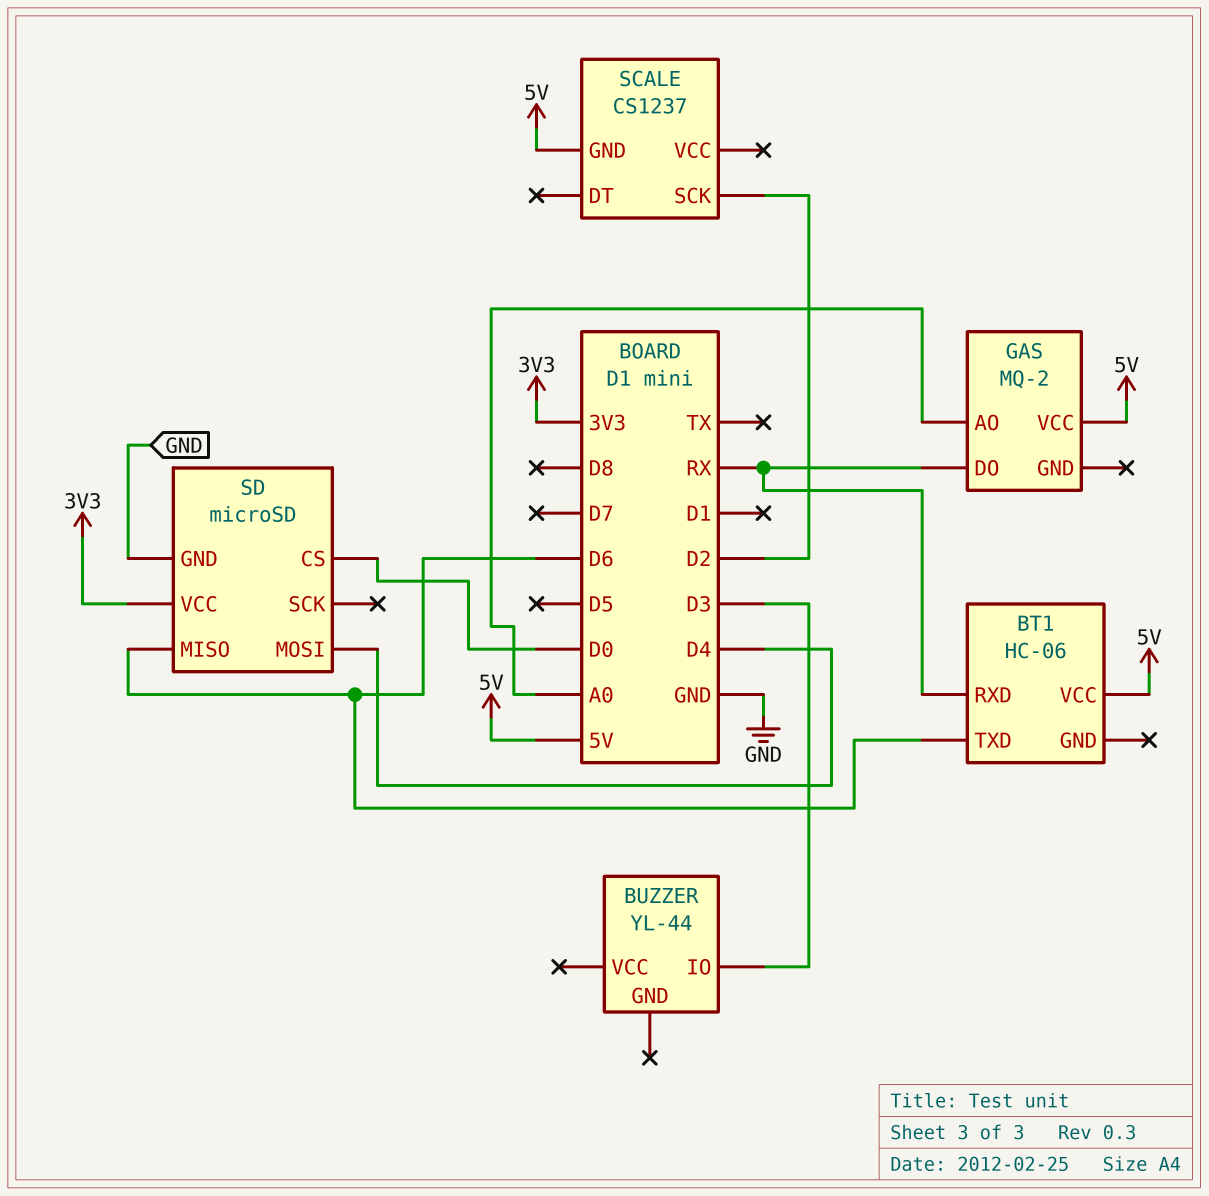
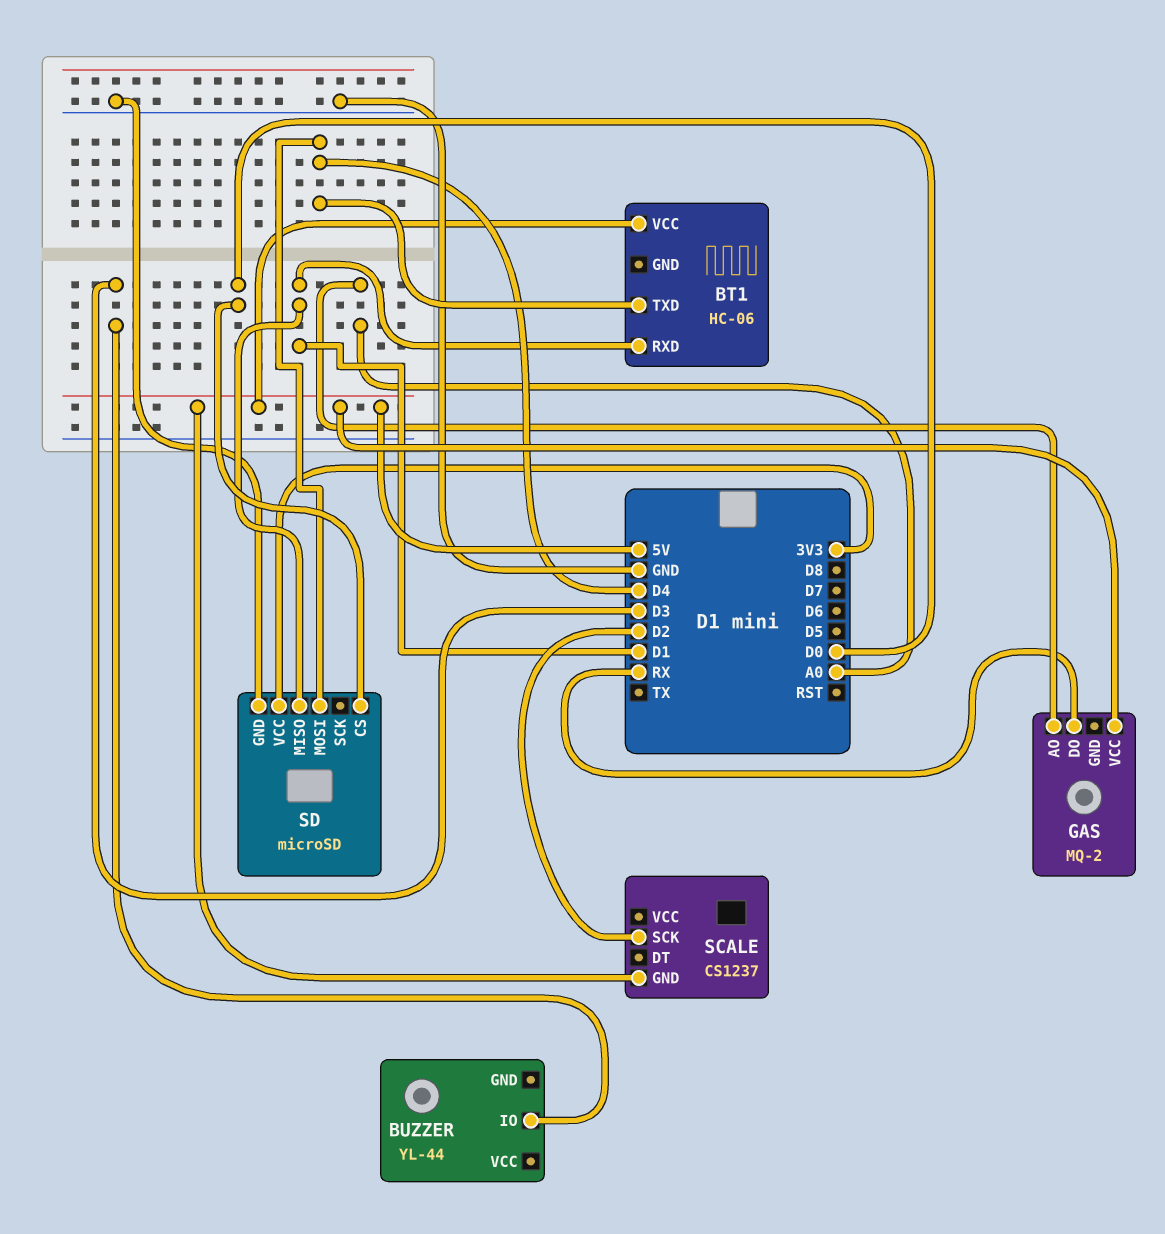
BT1 pin RXD: RX -> D1
BT1 pin TXD: D6 -> D4
SD pin MISO: D6 -> D1

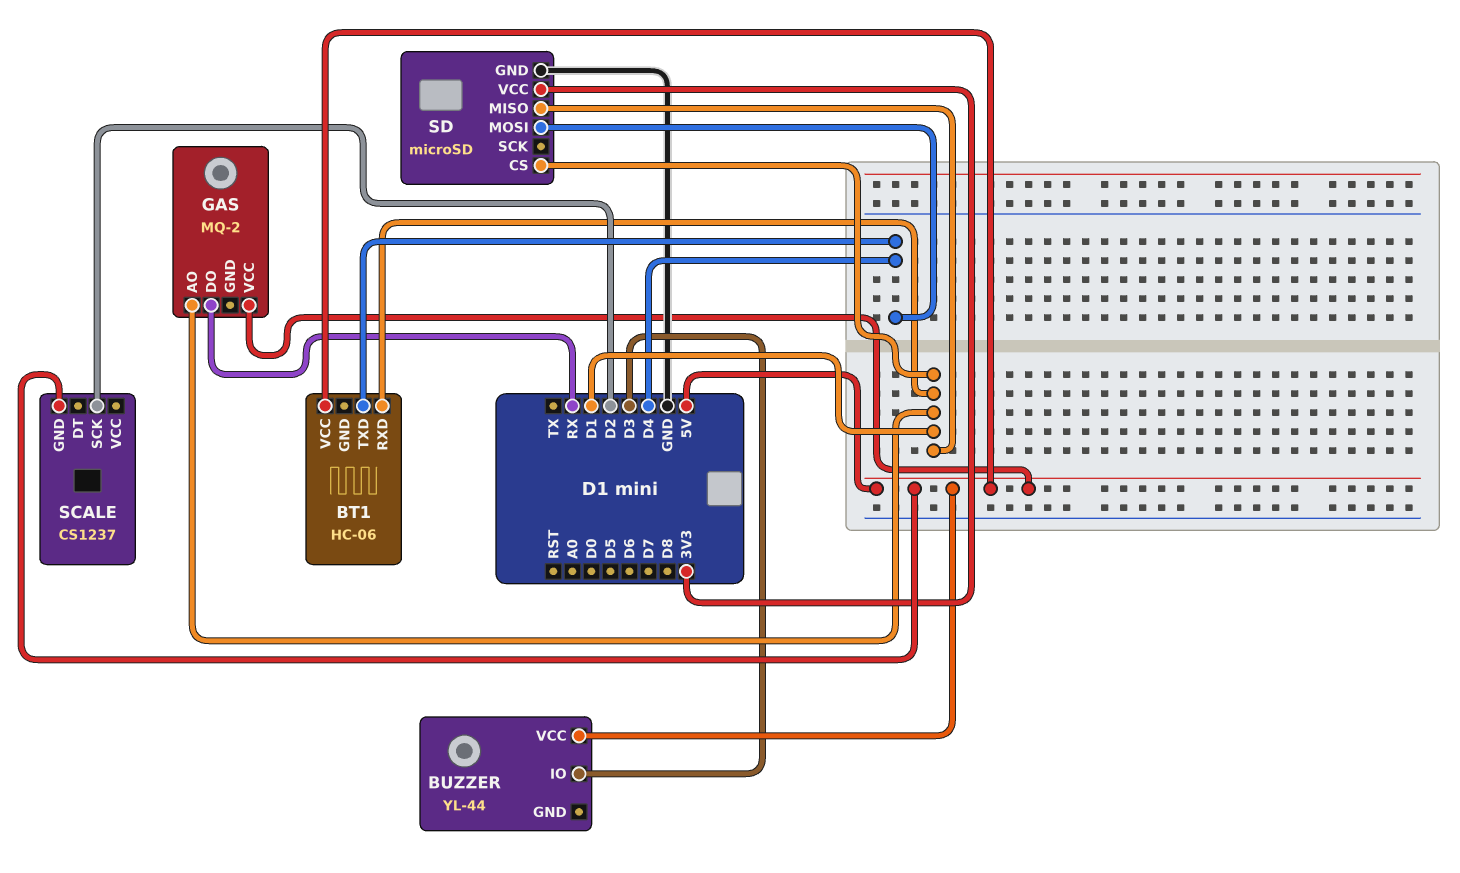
BUZZER pin VCC: none -> 5V
GAS pin AO: A0 -> D1
SD pin CS: D0 -> D1

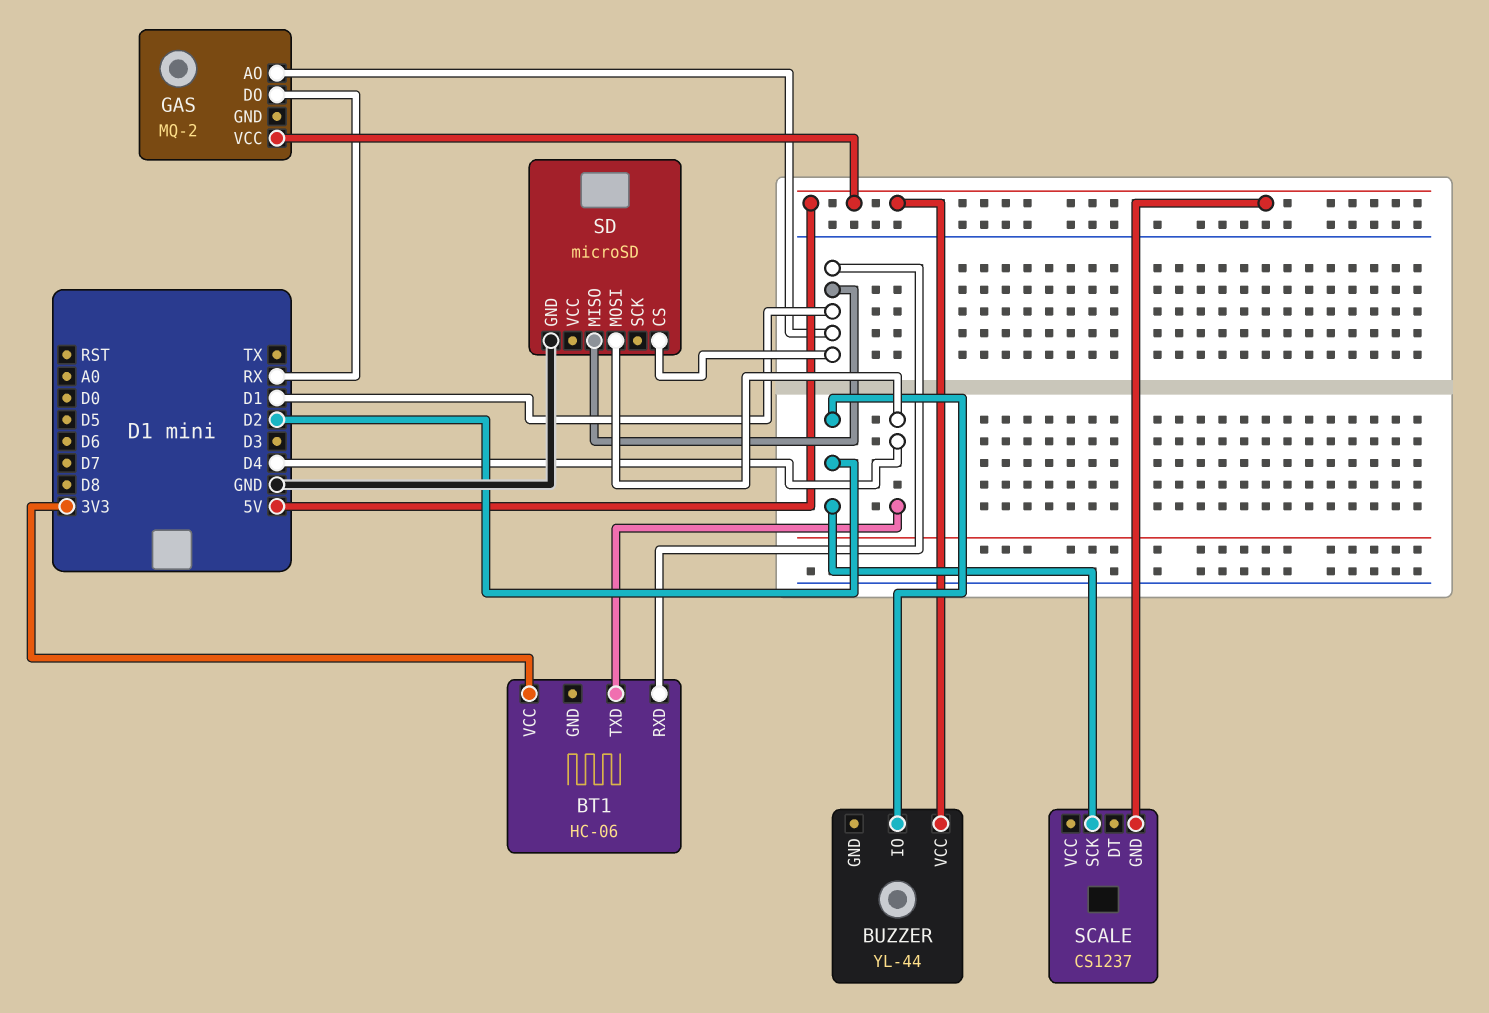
BT1 pin VCC: 5V -> 3V3
BUZZER pin IO: D3 -> D2
SD pin VCC: 3V3 -> none

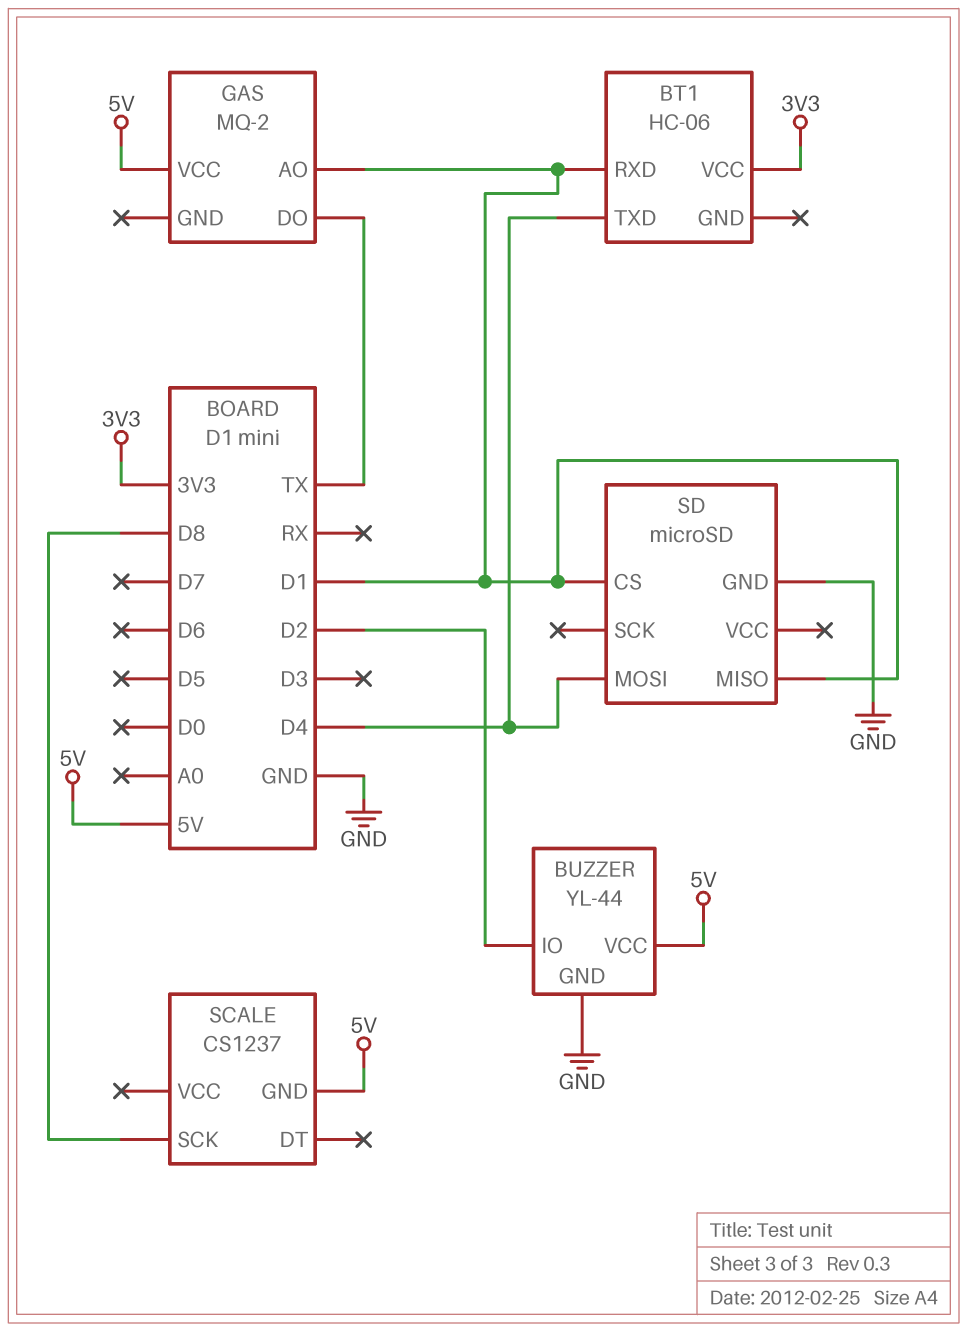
BUZZER pin GND: none -> GND
GAS pin DO: RX -> TX
SCALE pin SCK: D2 -> D8

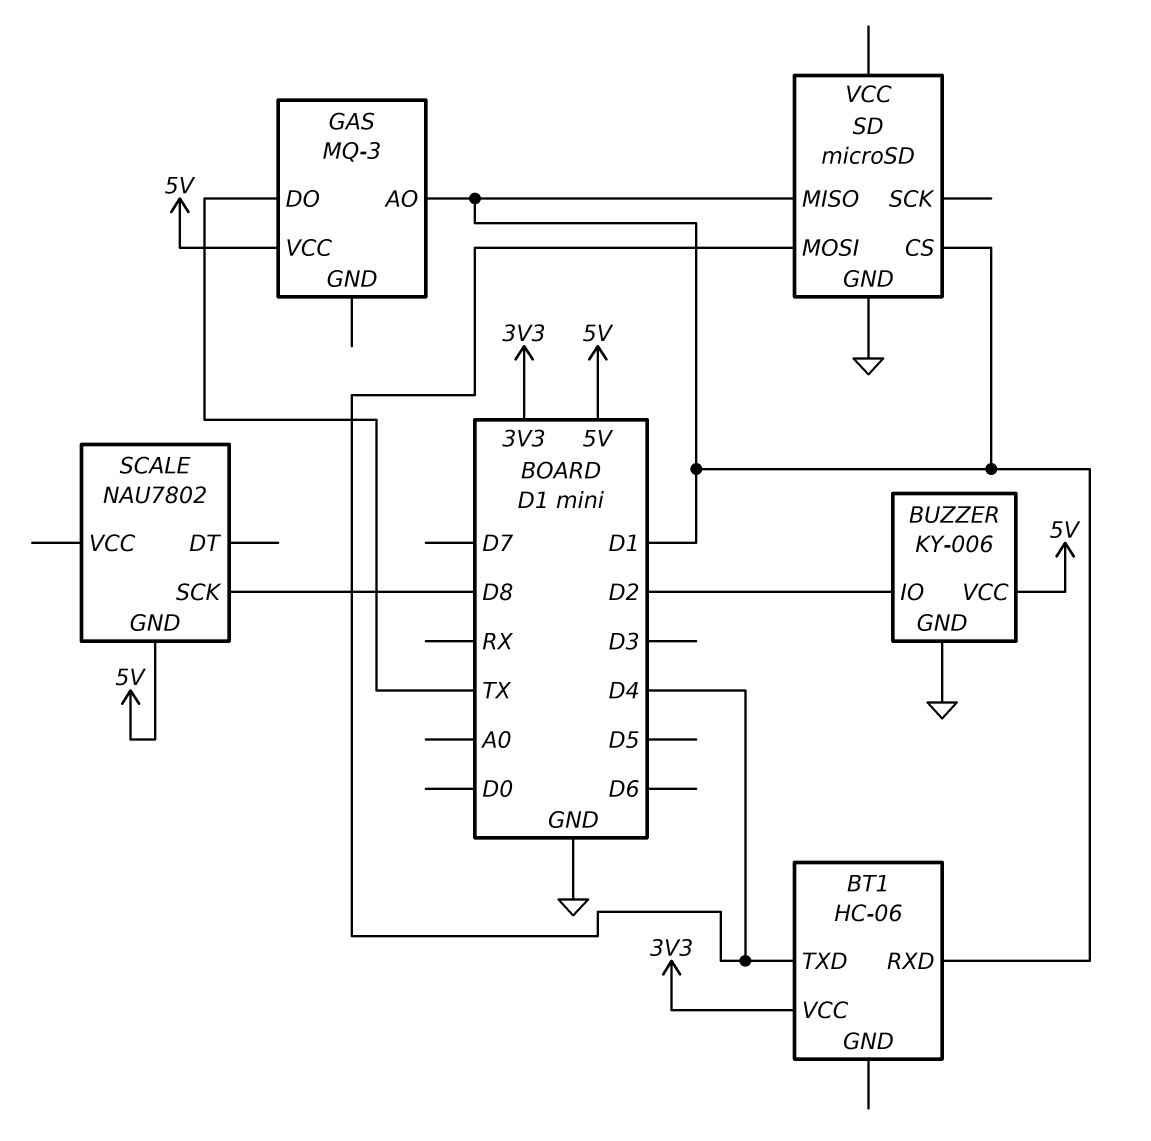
BUZZER: YL-44 -> KY-006
GAS: MQ-2 -> MQ-3
SCALE: CS1237 -> NAU7802

